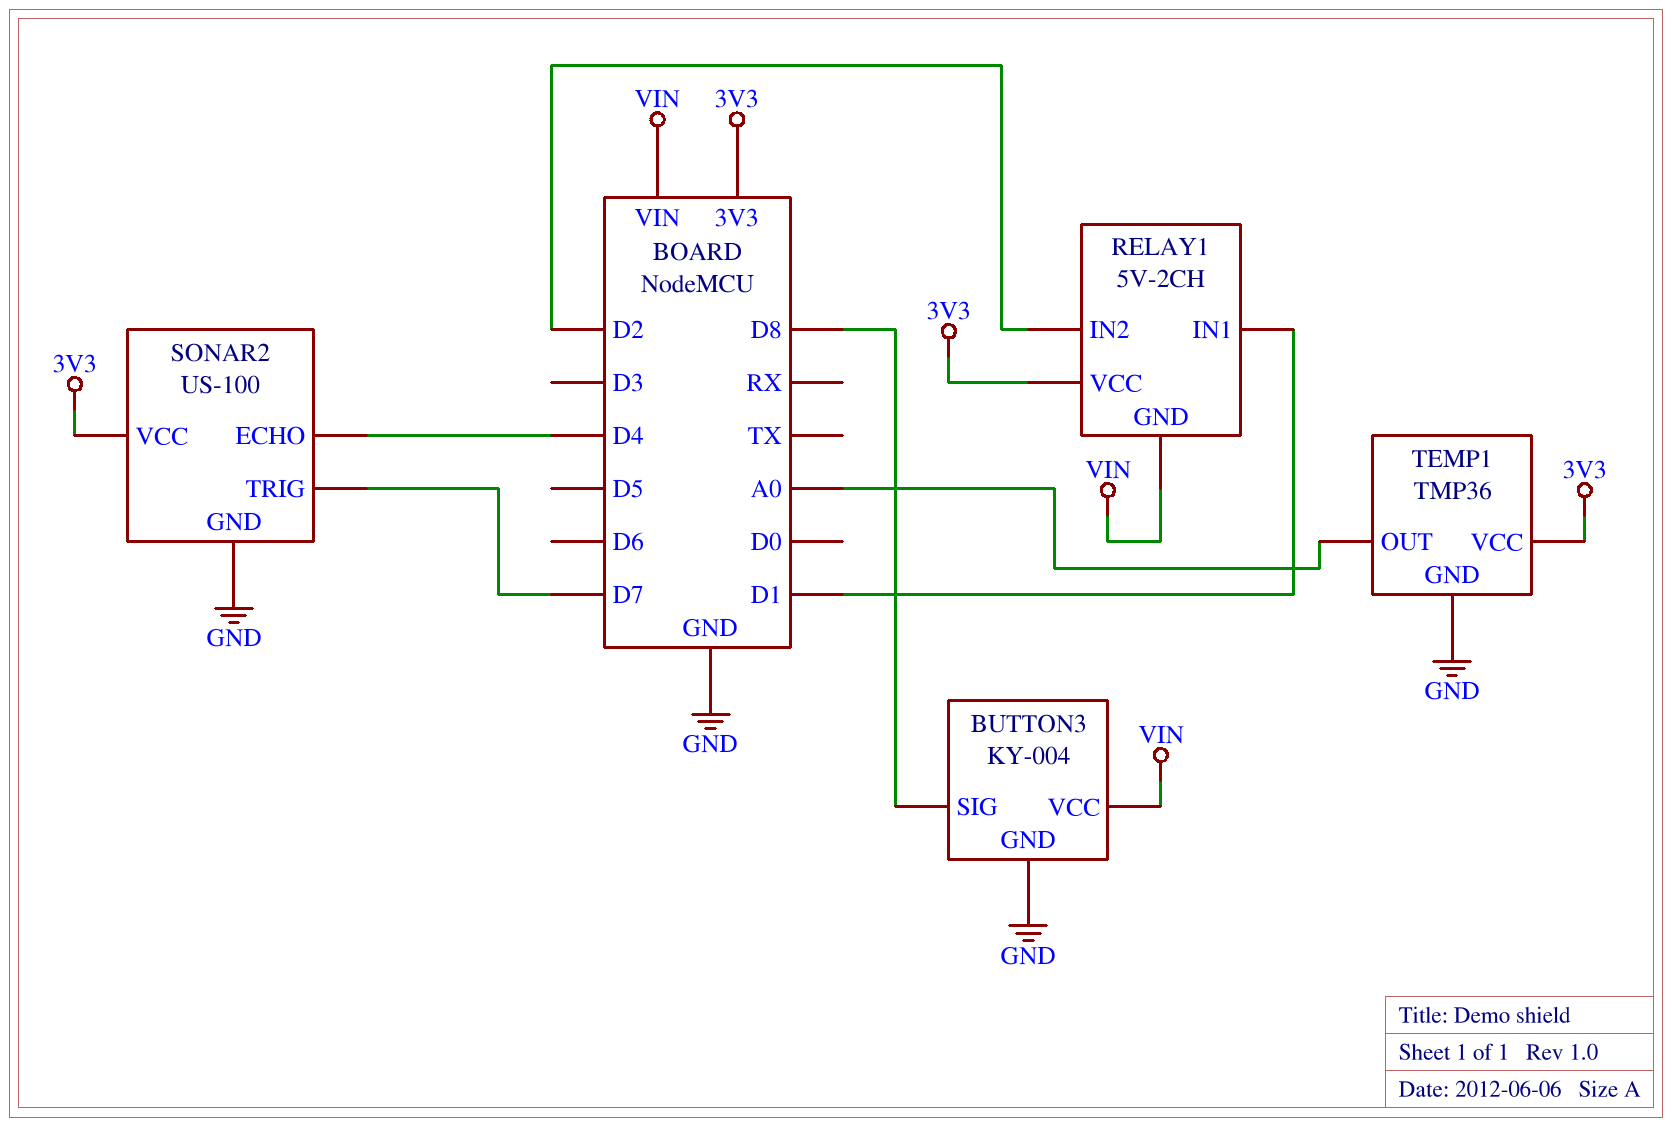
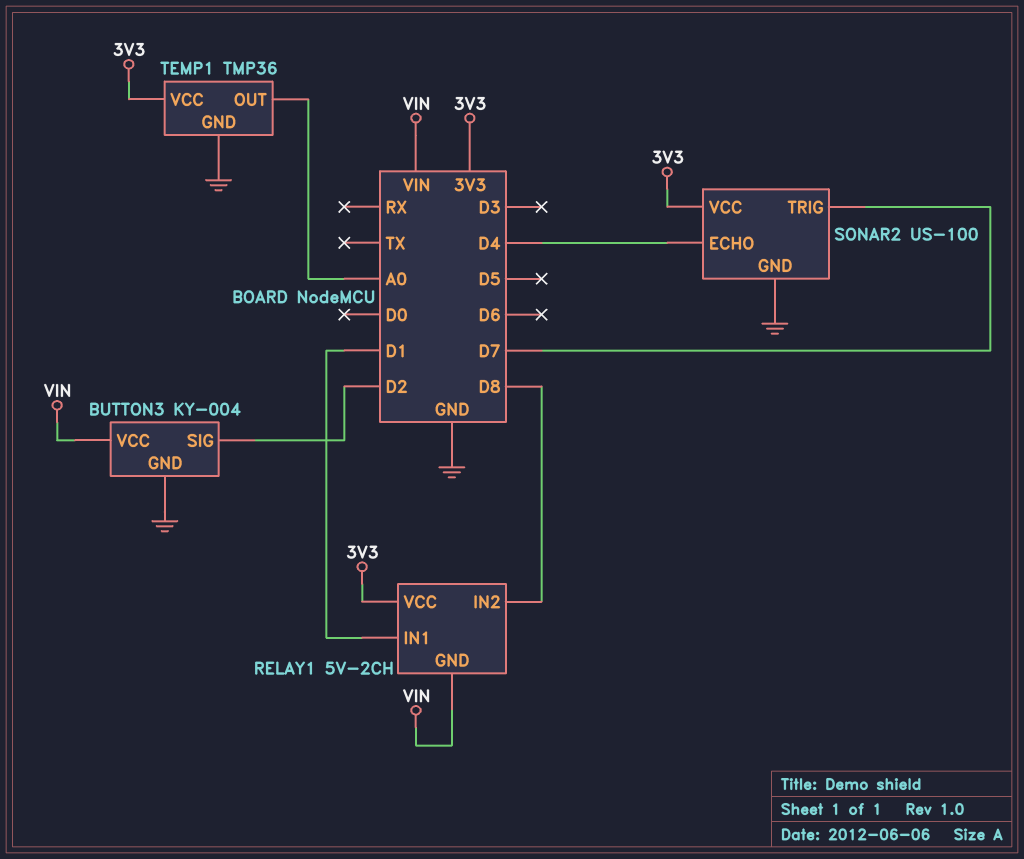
BUTTON3 pin SIG: D8 -> D2
RELAY1 pin IN2: D2 -> D8

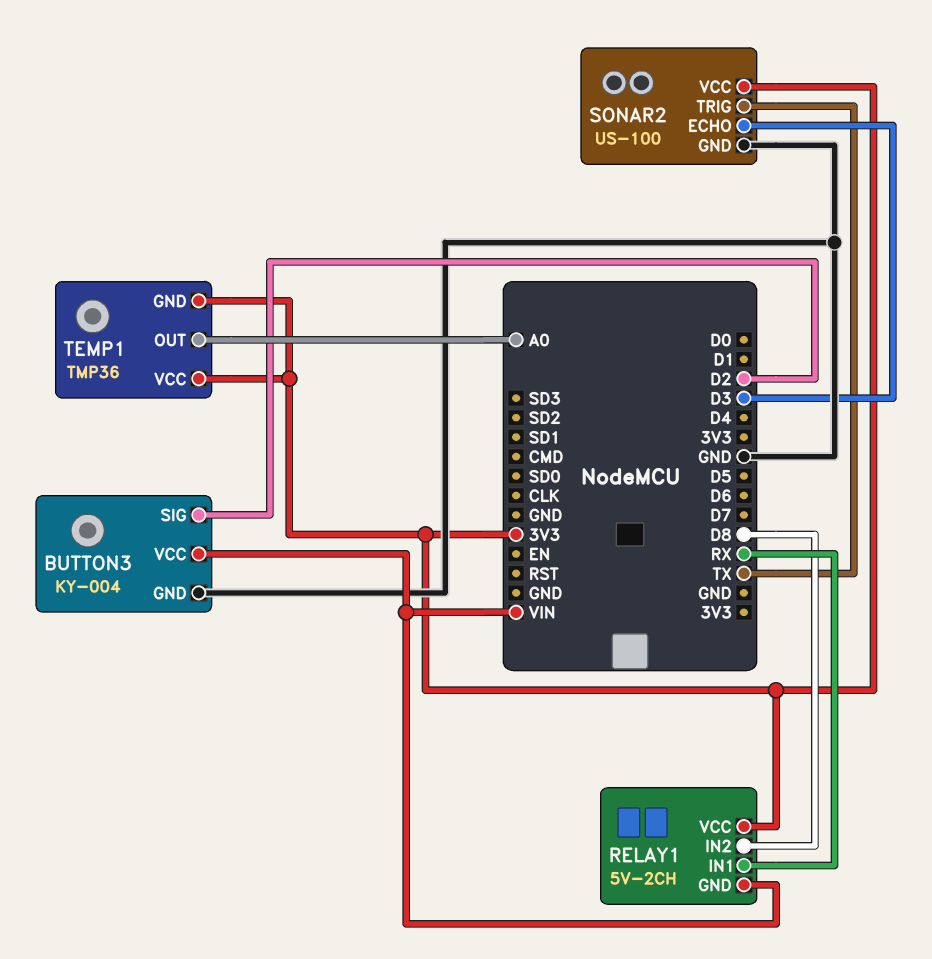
RELAY1 pin IN1: D1 -> RX
SONAR2 pin ECHO: D4 -> D3
SONAR2 pin TRIG: D7 -> TX
TEMP1 pin GND: GND -> 3V3

